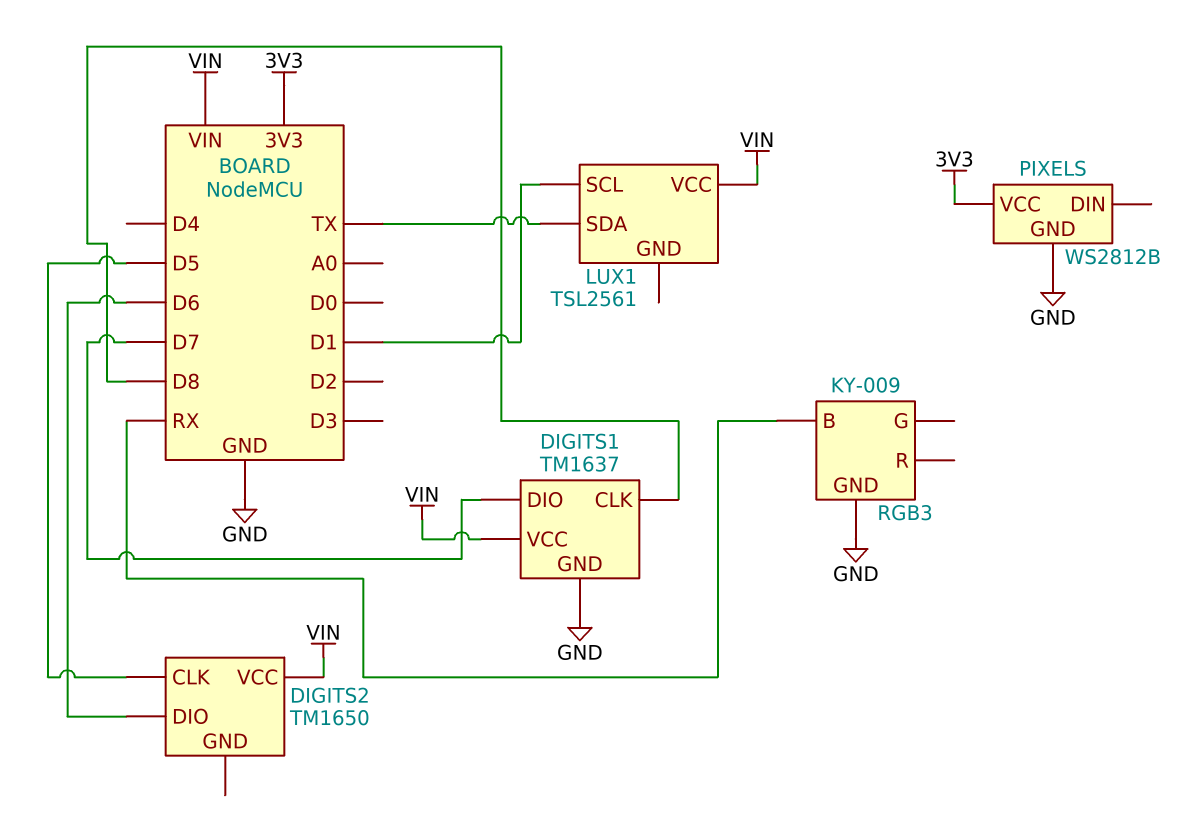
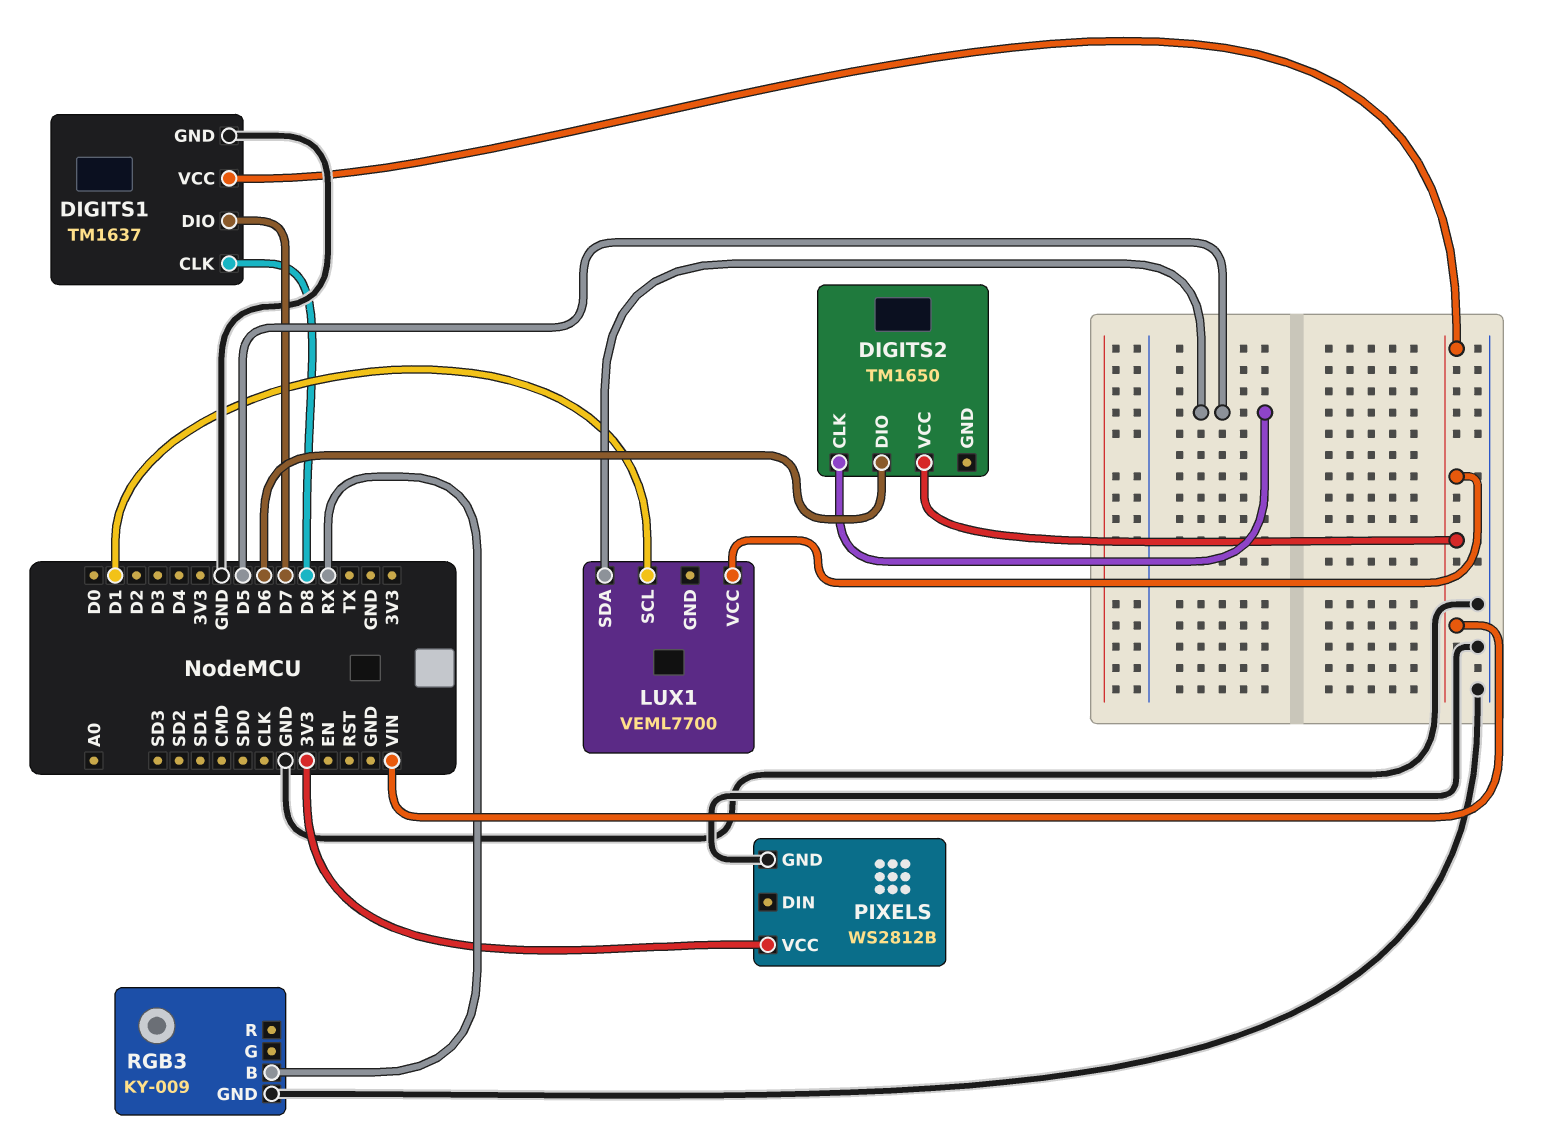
LUX1: TSL2561 -> VEML7700
LUX1 pin SDA: TX -> D5

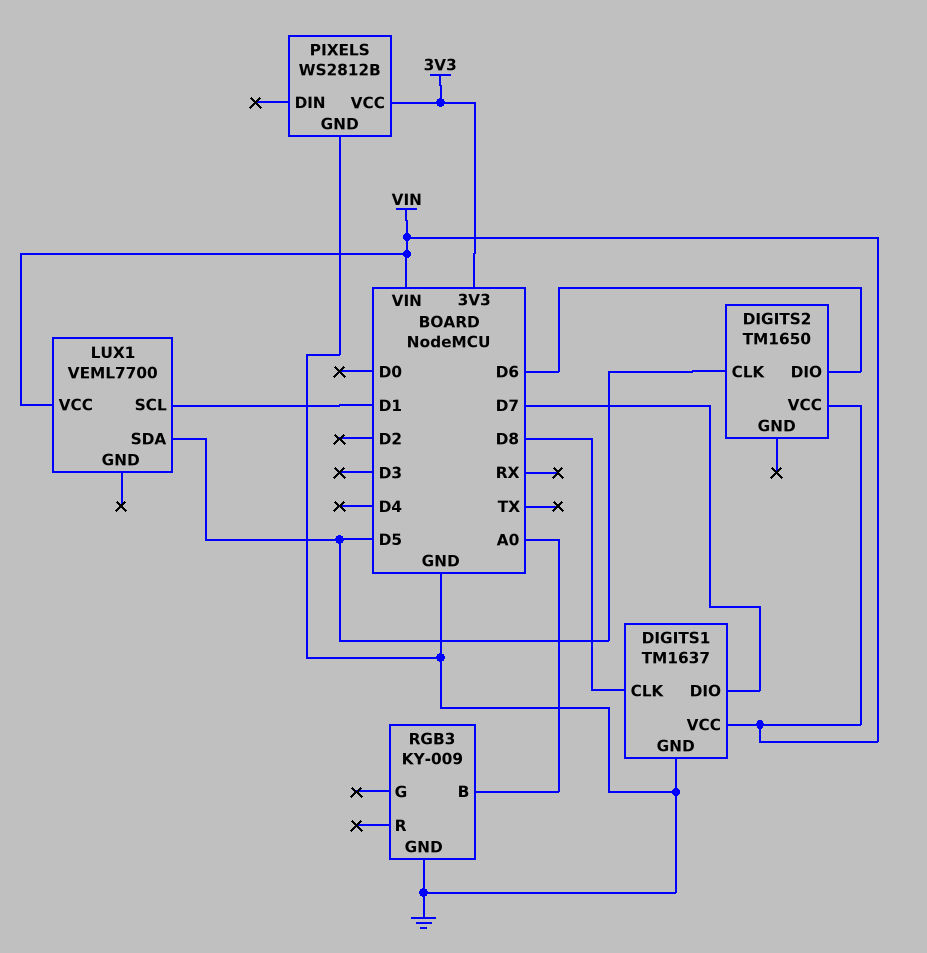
RGB3 pin B: RX -> A0

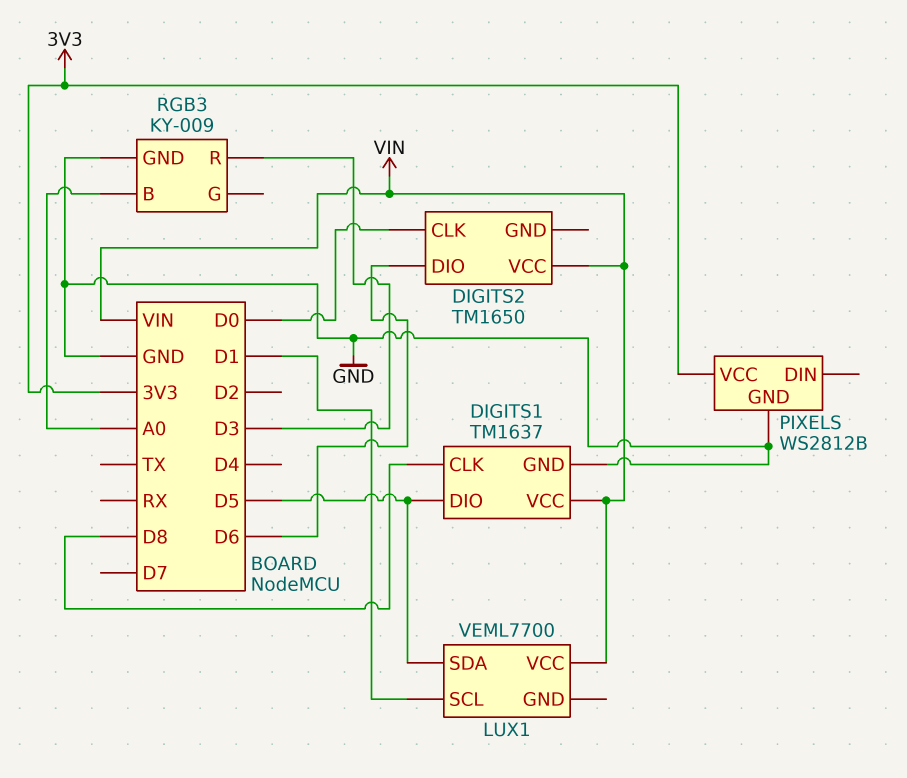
DIGITS1 pin DIO: D7 -> D5
DIGITS2 pin CLK: D5 -> D0
RGB3 pin R: none -> D3

